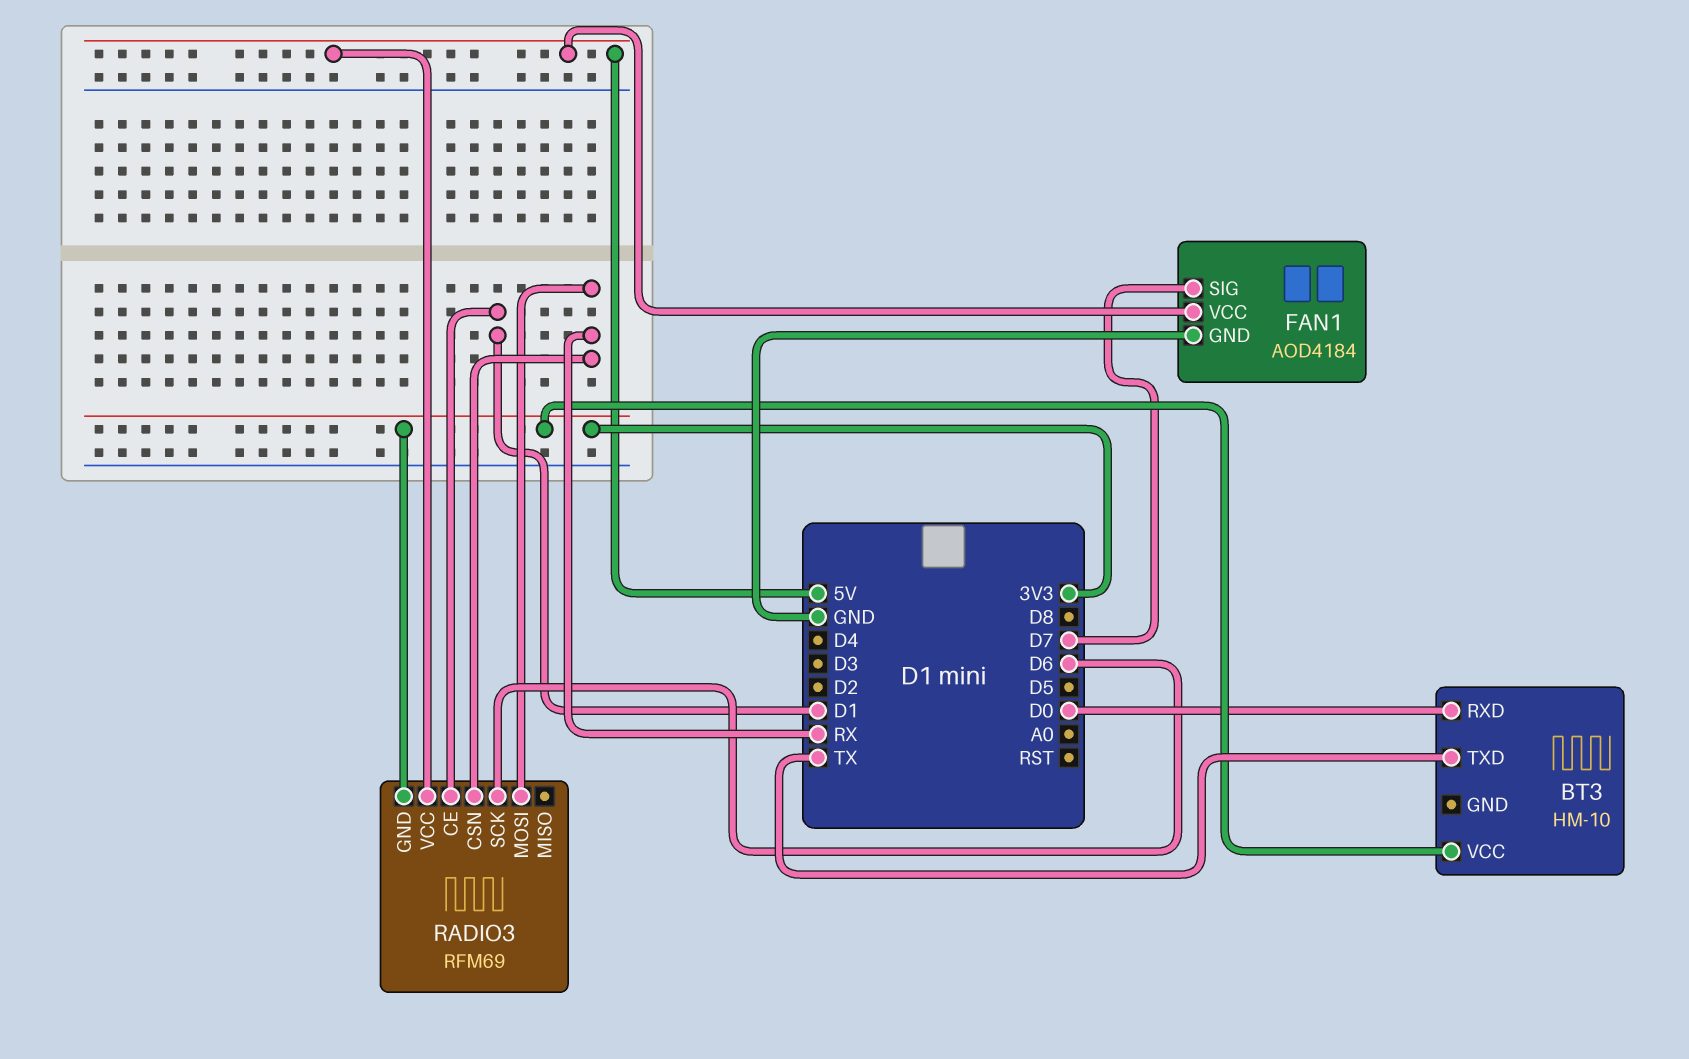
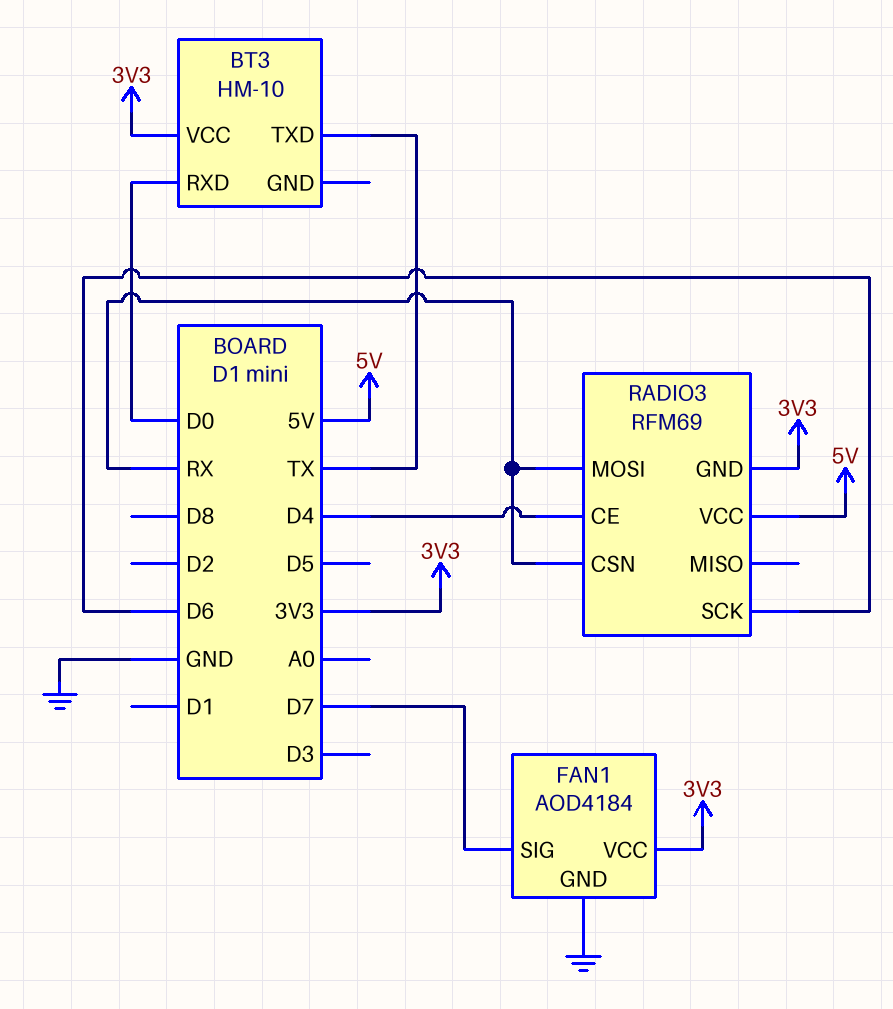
FAN1 pin VCC: 5V -> 3V3
RADIO3 pin CE: D1 -> D4

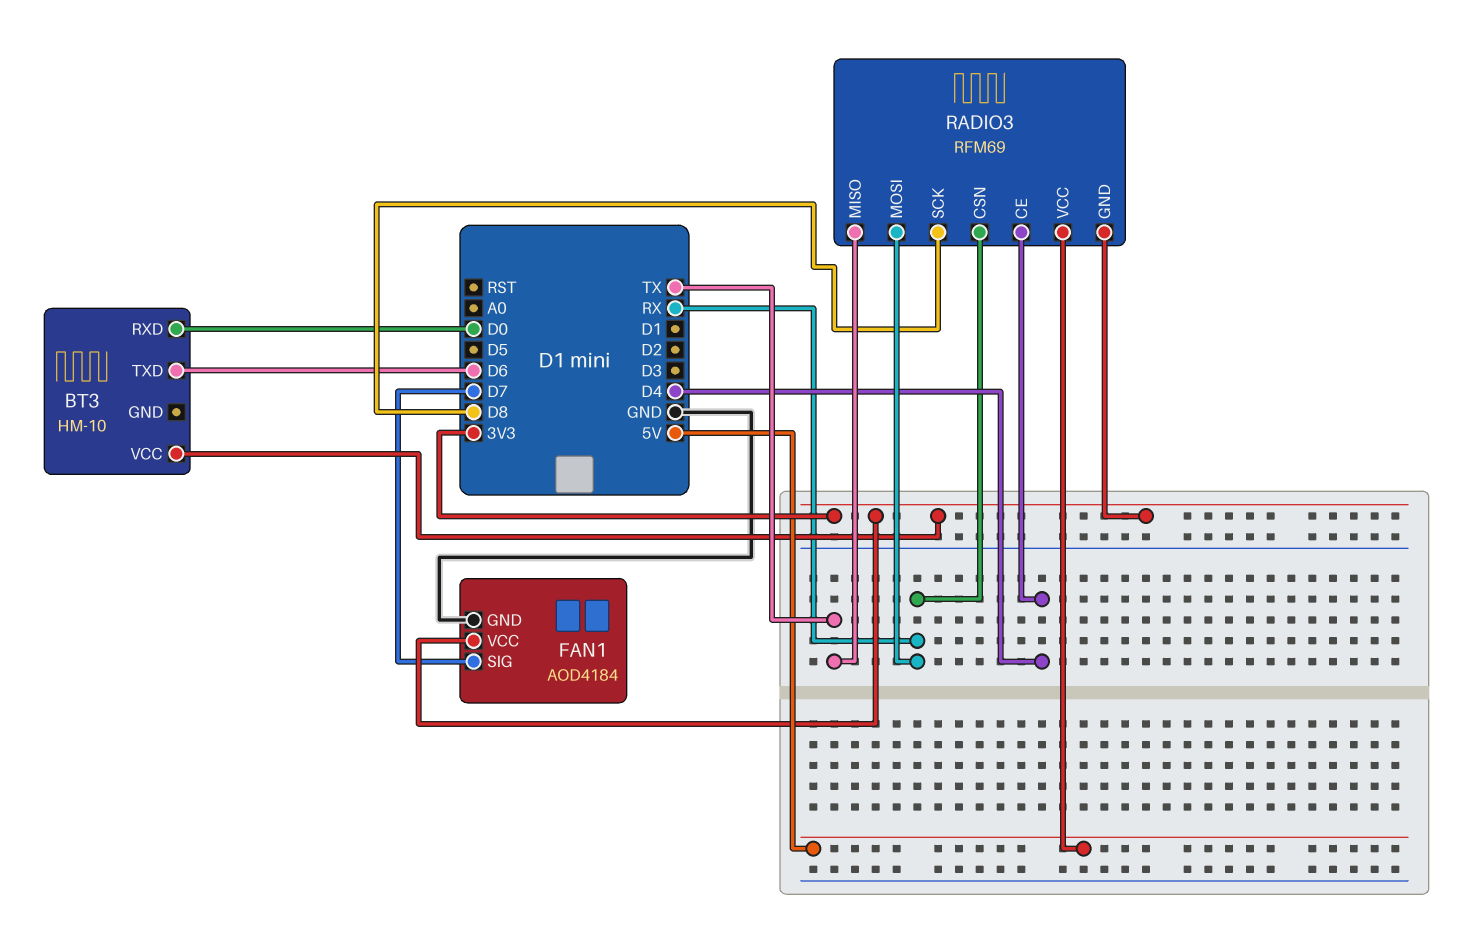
BT3 pin TXD: TX -> D6
RADIO3 pin MISO: none -> TX
RADIO3 pin SCK: D6 -> D8

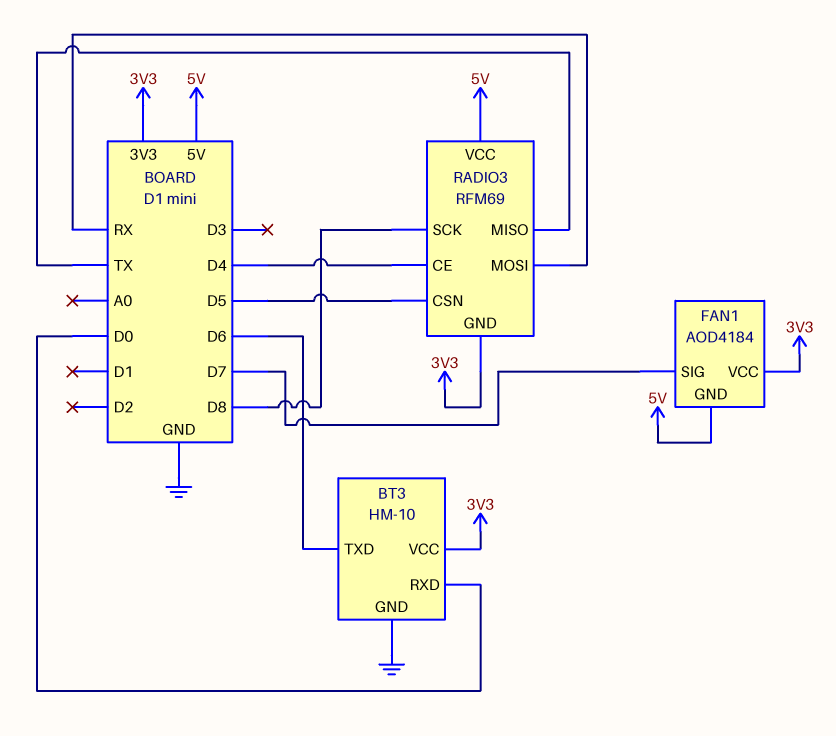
BT3 pin GND: none -> GND
FAN1 pin GND: GND -> 5V
RADIO3 pin CSN: RX -> D5

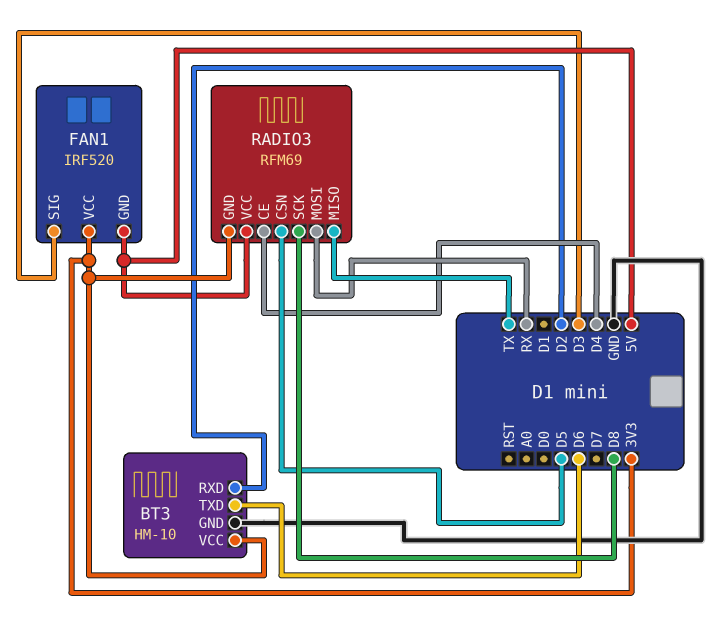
BT3 pin RXD: D0 -> D2
FAN1: AOD4184 -> IRF520
FAN1 pin SIG: D7 -> D3

